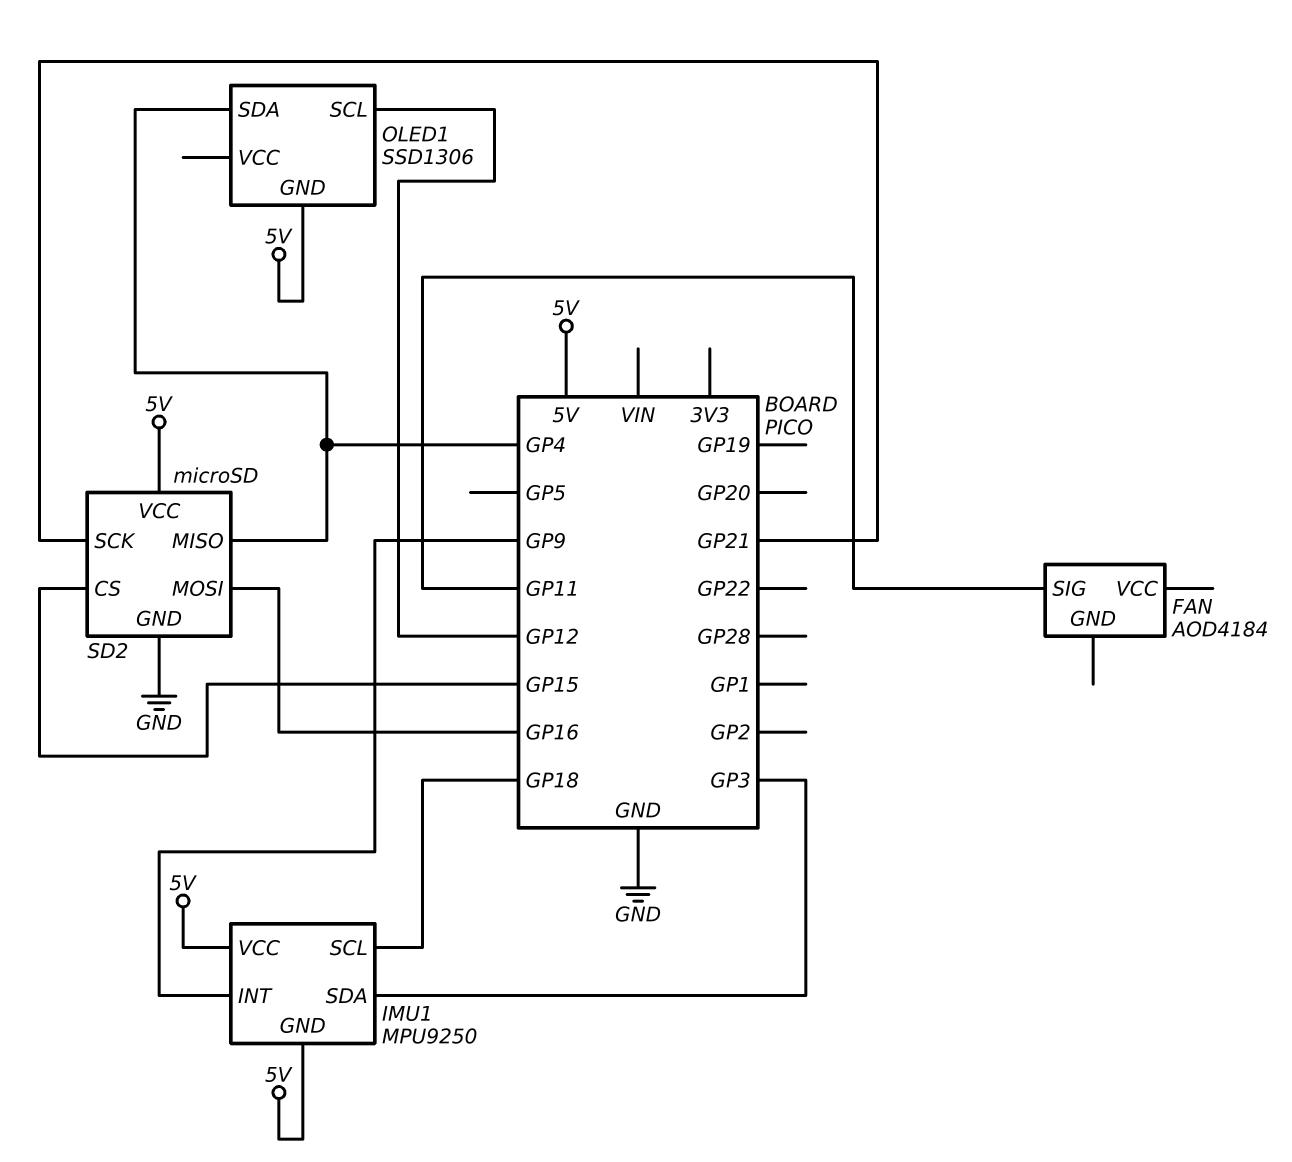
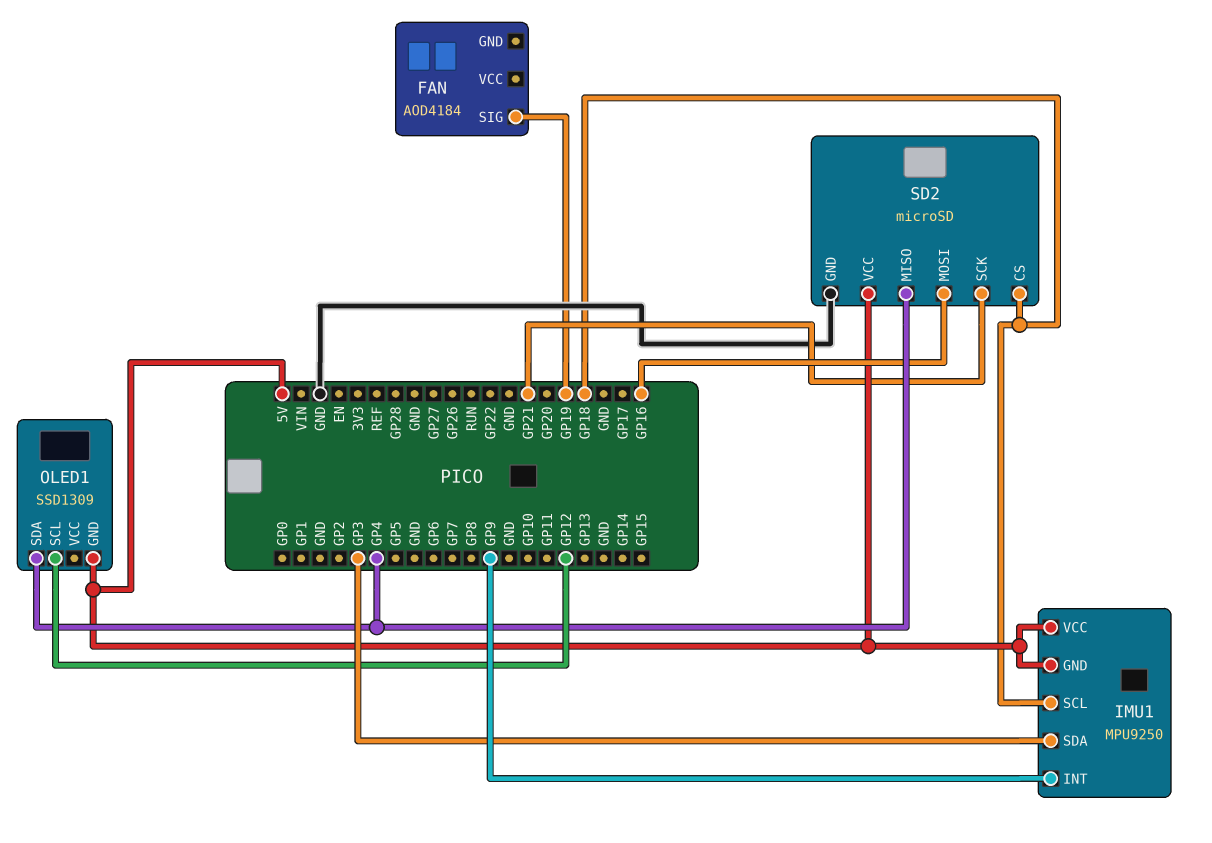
FAN pin SIG: GP11 -> GP19
OLED1: SSD1306 -> SSD1309
SD2 pin CS: GP15 -> GP18

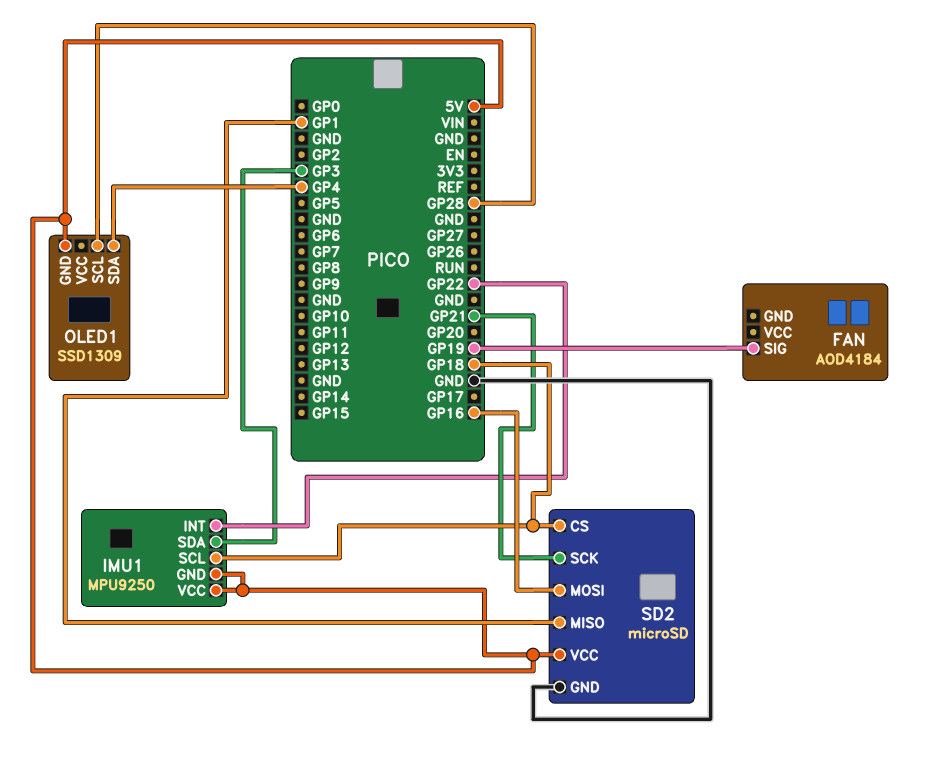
IMU1 pin INT: GP9 -> GP22
OLED1 pin SCL: GP12 -> GP28
SD2 pin MISO: GP4 -> GP1

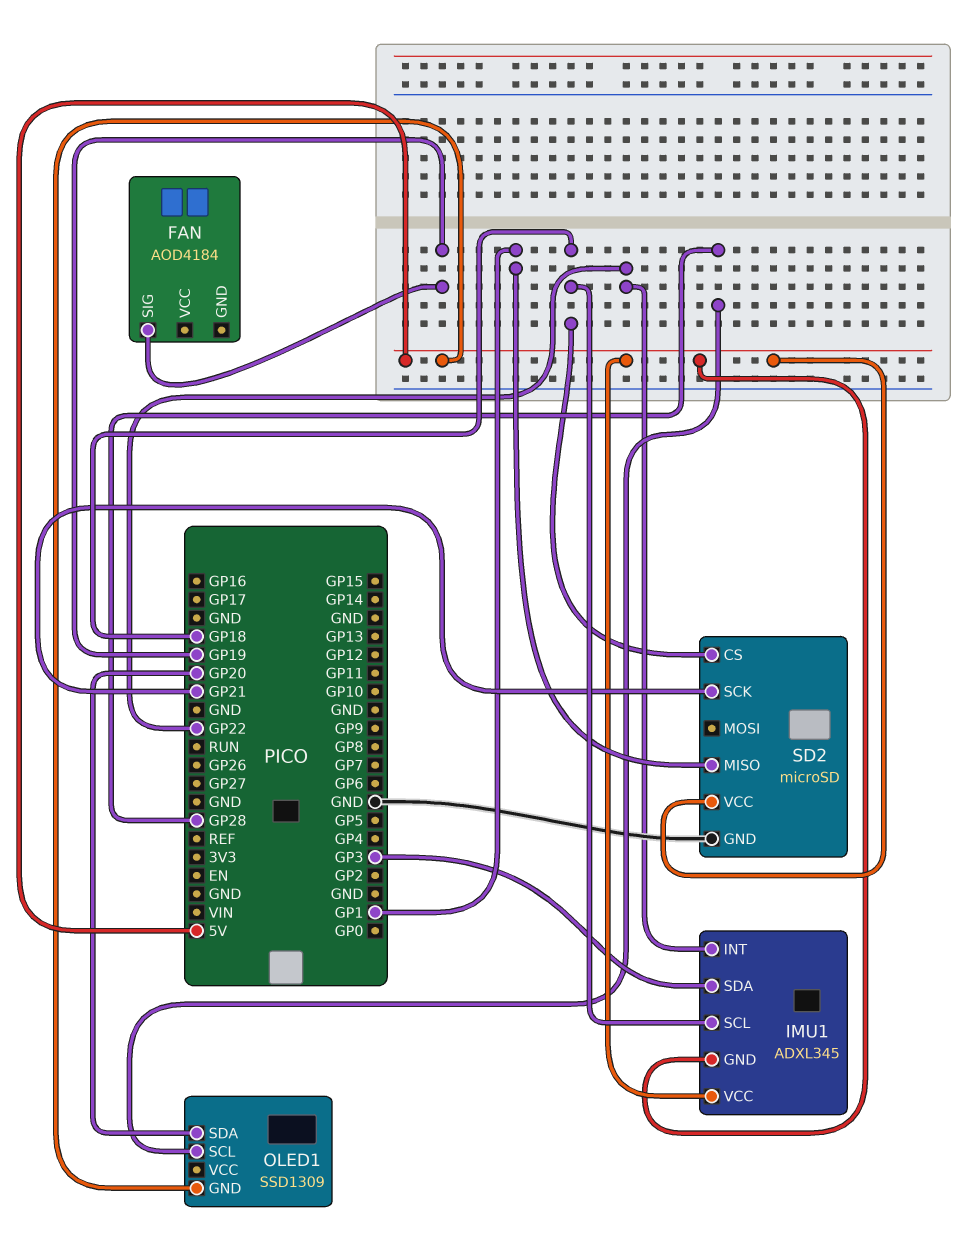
IMU1: MPU9250 -> ADXL345
OLED1 pin SDA: GP4 -> GP20
SD2 pin MOSI: GP16 -> none

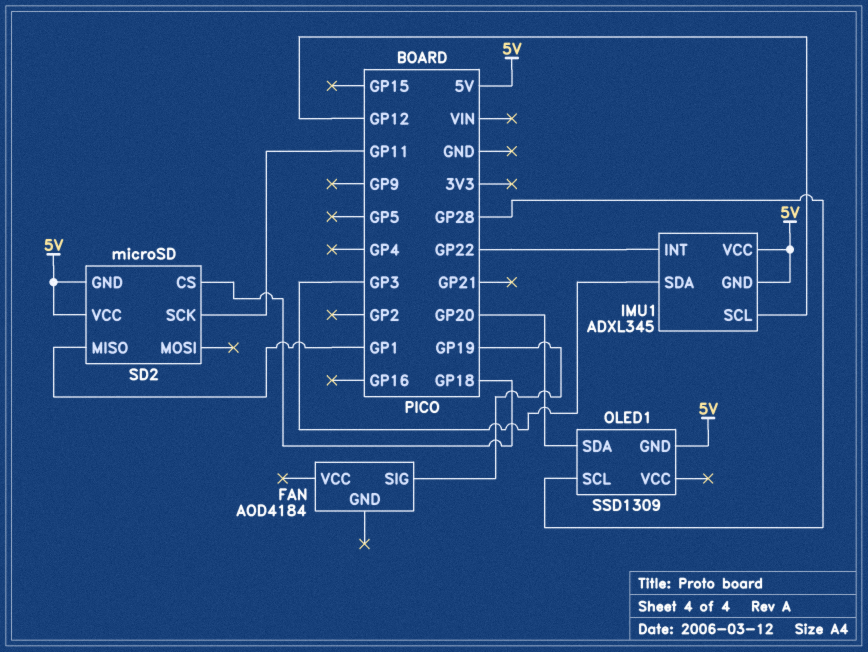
IMU1 pin SCL: GP18 -> GP12
SD2 pin GND: GND -> 5V
SD2 pin SCK: GP21 -> GP11

